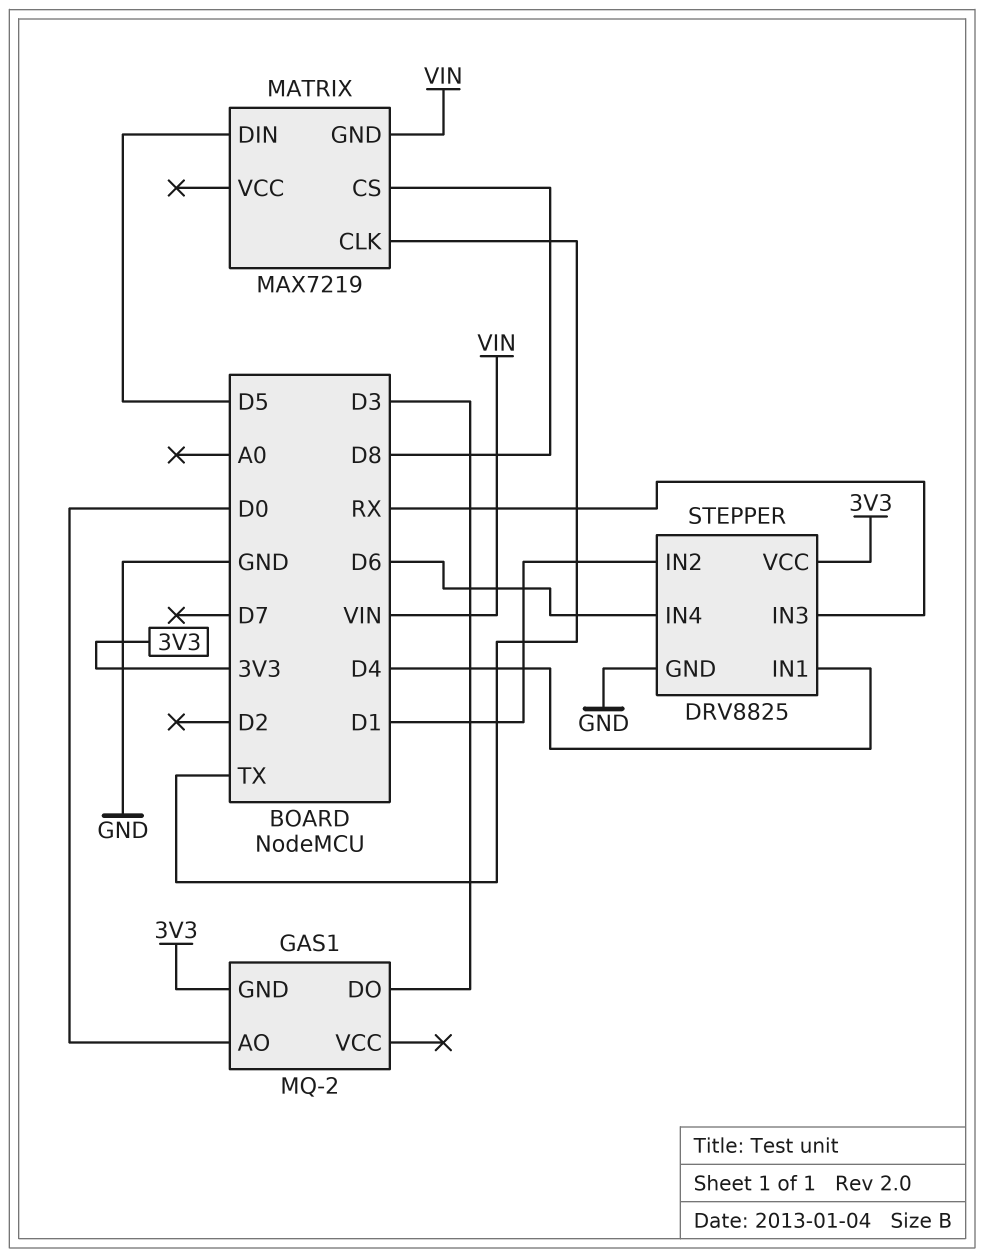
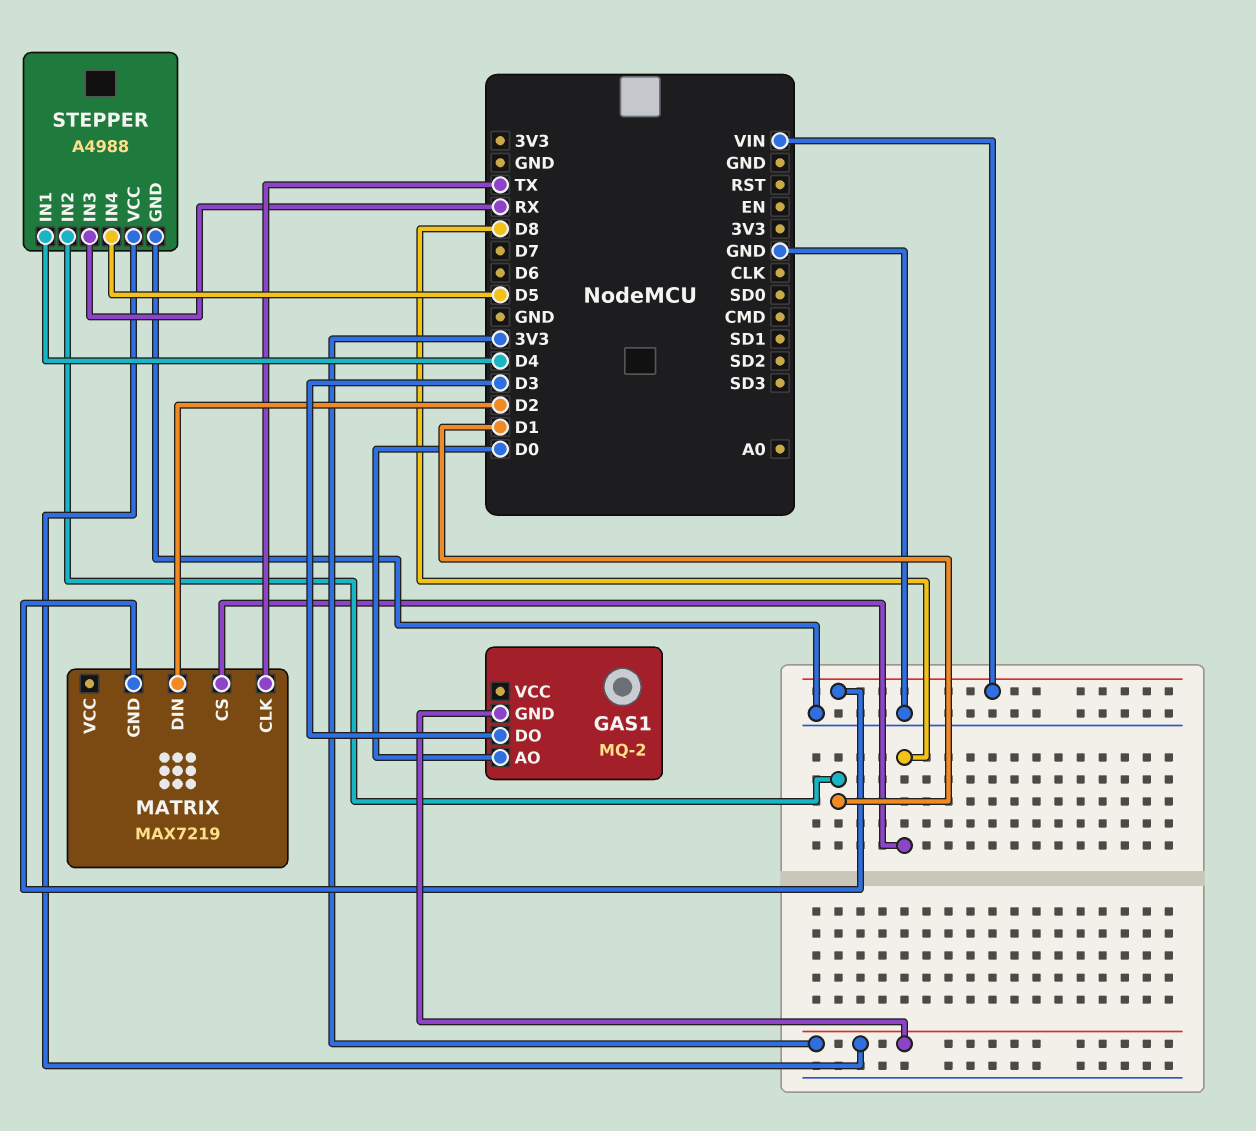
MATRIX pin DIN: D5 -> D2
STEPPER: DRV8825 -> A4988
STEPPER pin IN4: D6 -> D5

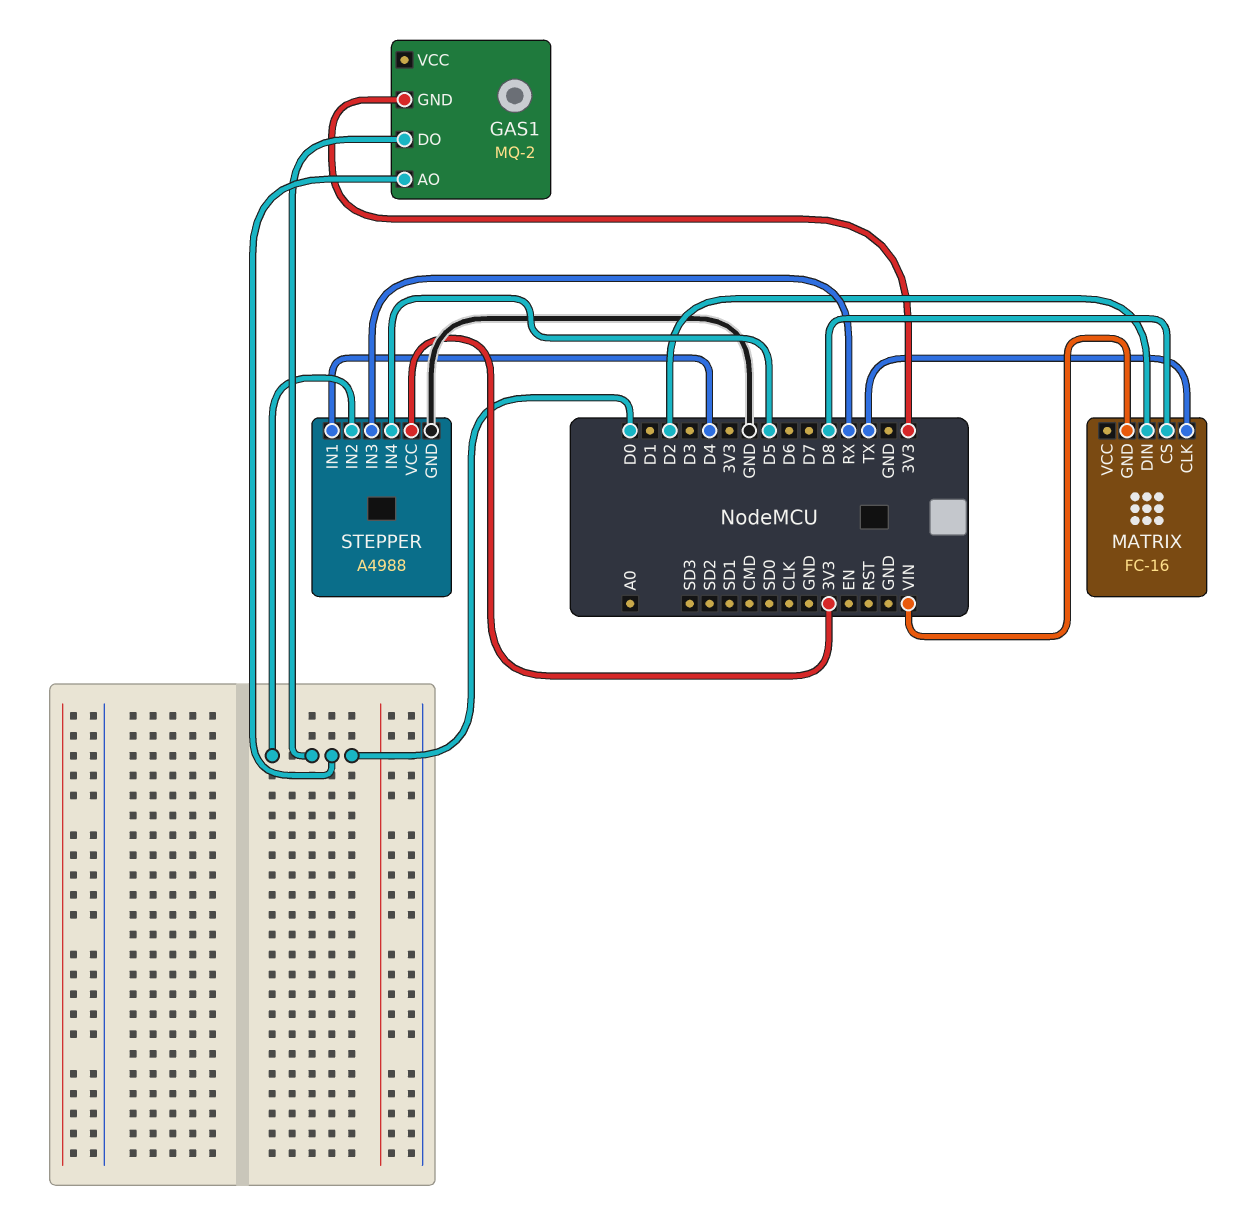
GAS1 pin DO: D3 -> D0
MATRIX: MAX7219 -> FC-16
STEPPER pin IN2: D1 -> D0

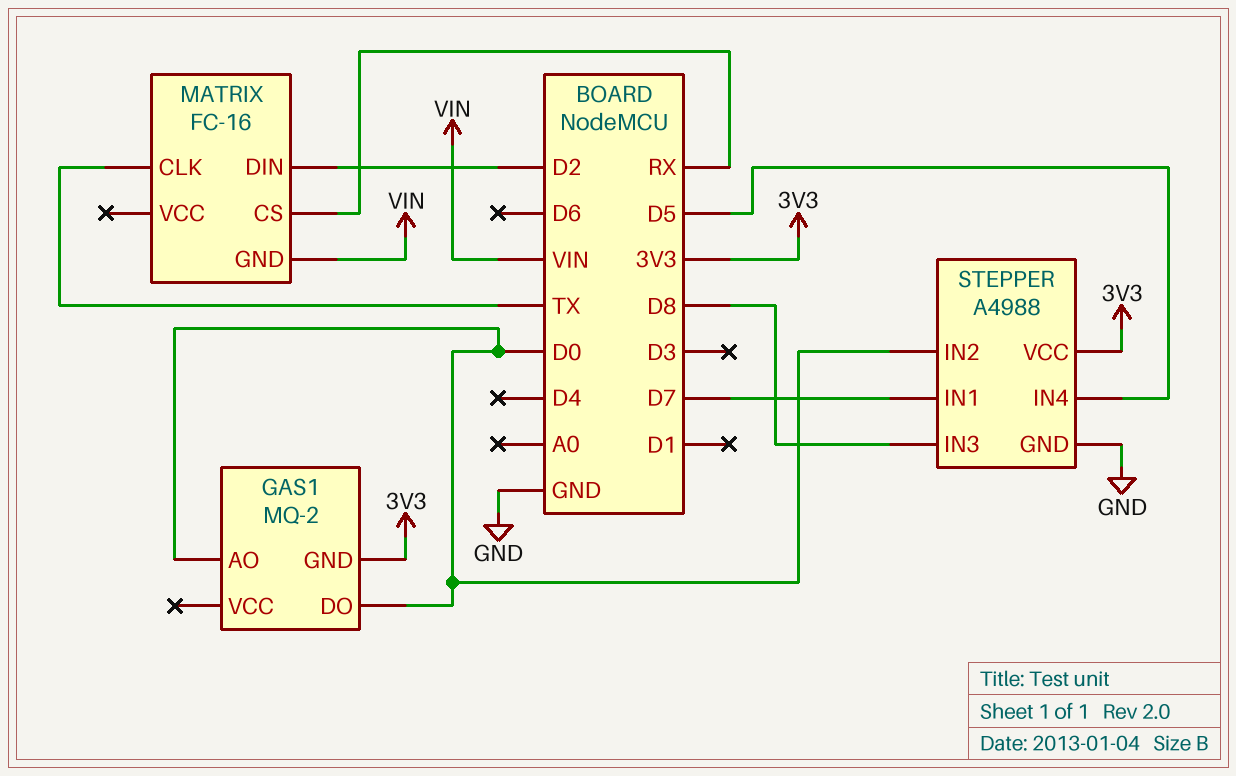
MATRIX pin CS: D8 -> RX
STEPPER pin IN1: D4 -> D7
STEPPER pin IN3: RX -> D8

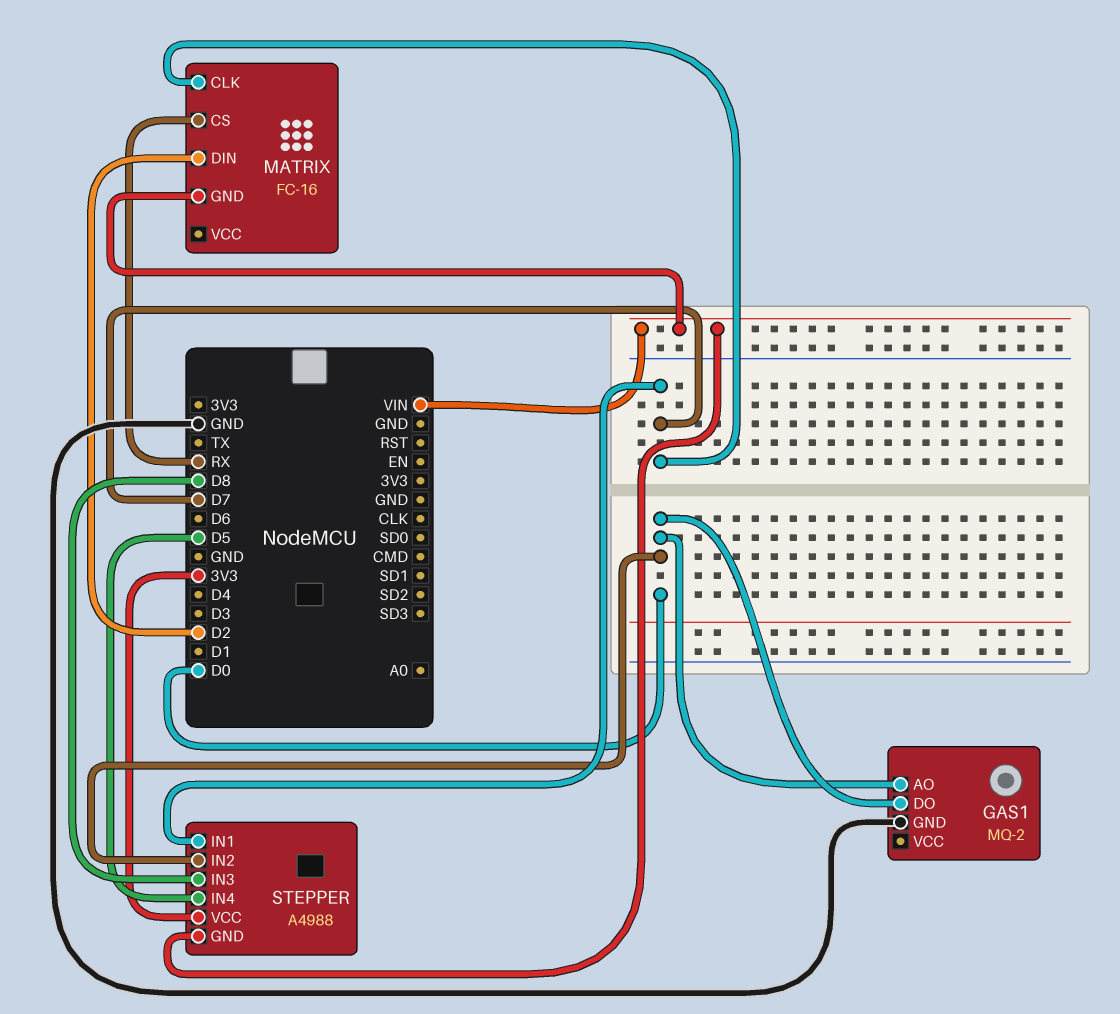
GAS1 pin GND: 3V3 -> GND
MATRIX pin CLK: TX -> D7
STEPPER pin GND: GND -> VIN

